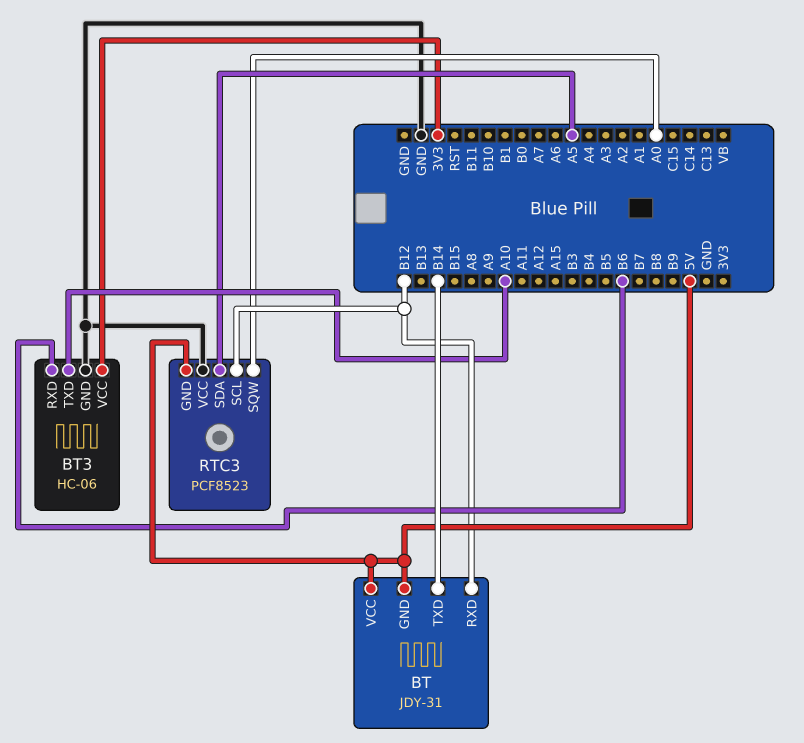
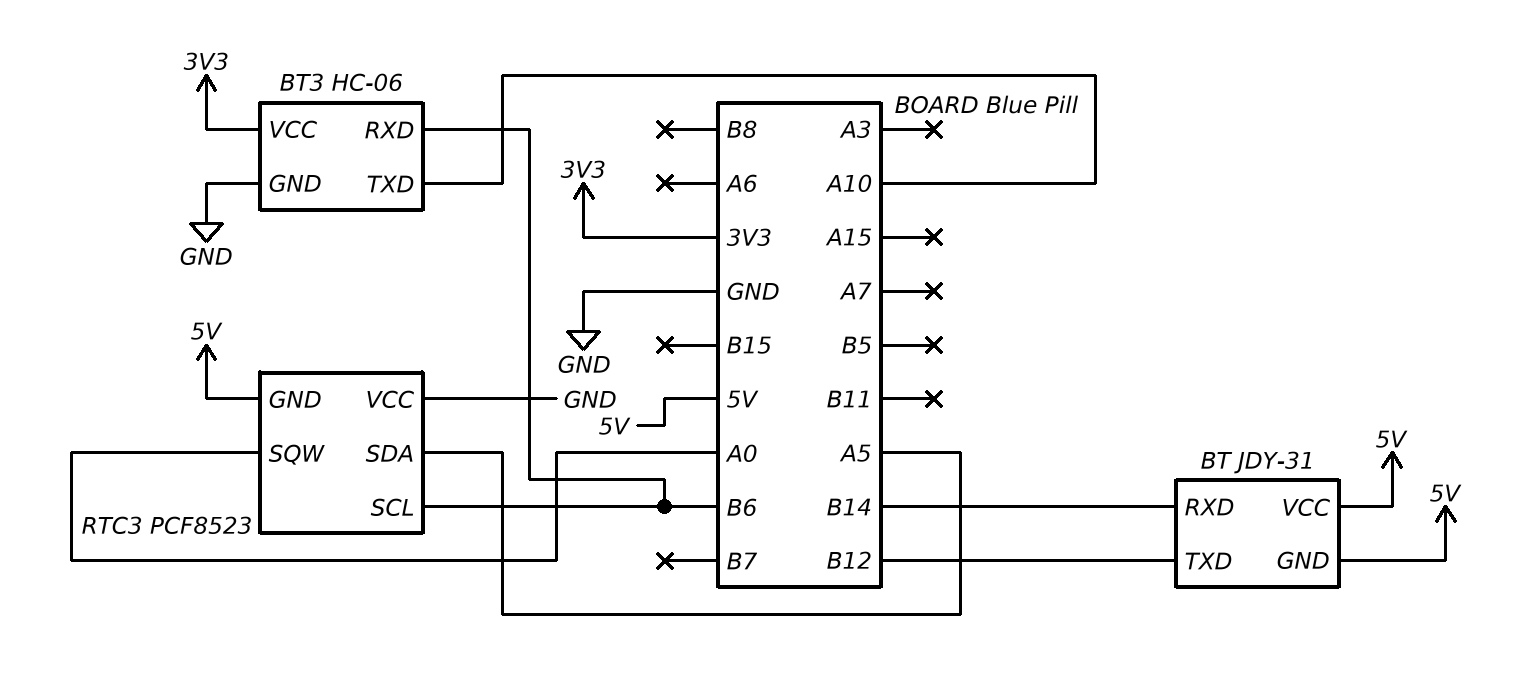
BT pin RXD: B12 -> B14
BT pin TXD: B14 -> B12
RTC3 pin SCL: B12 -> B6

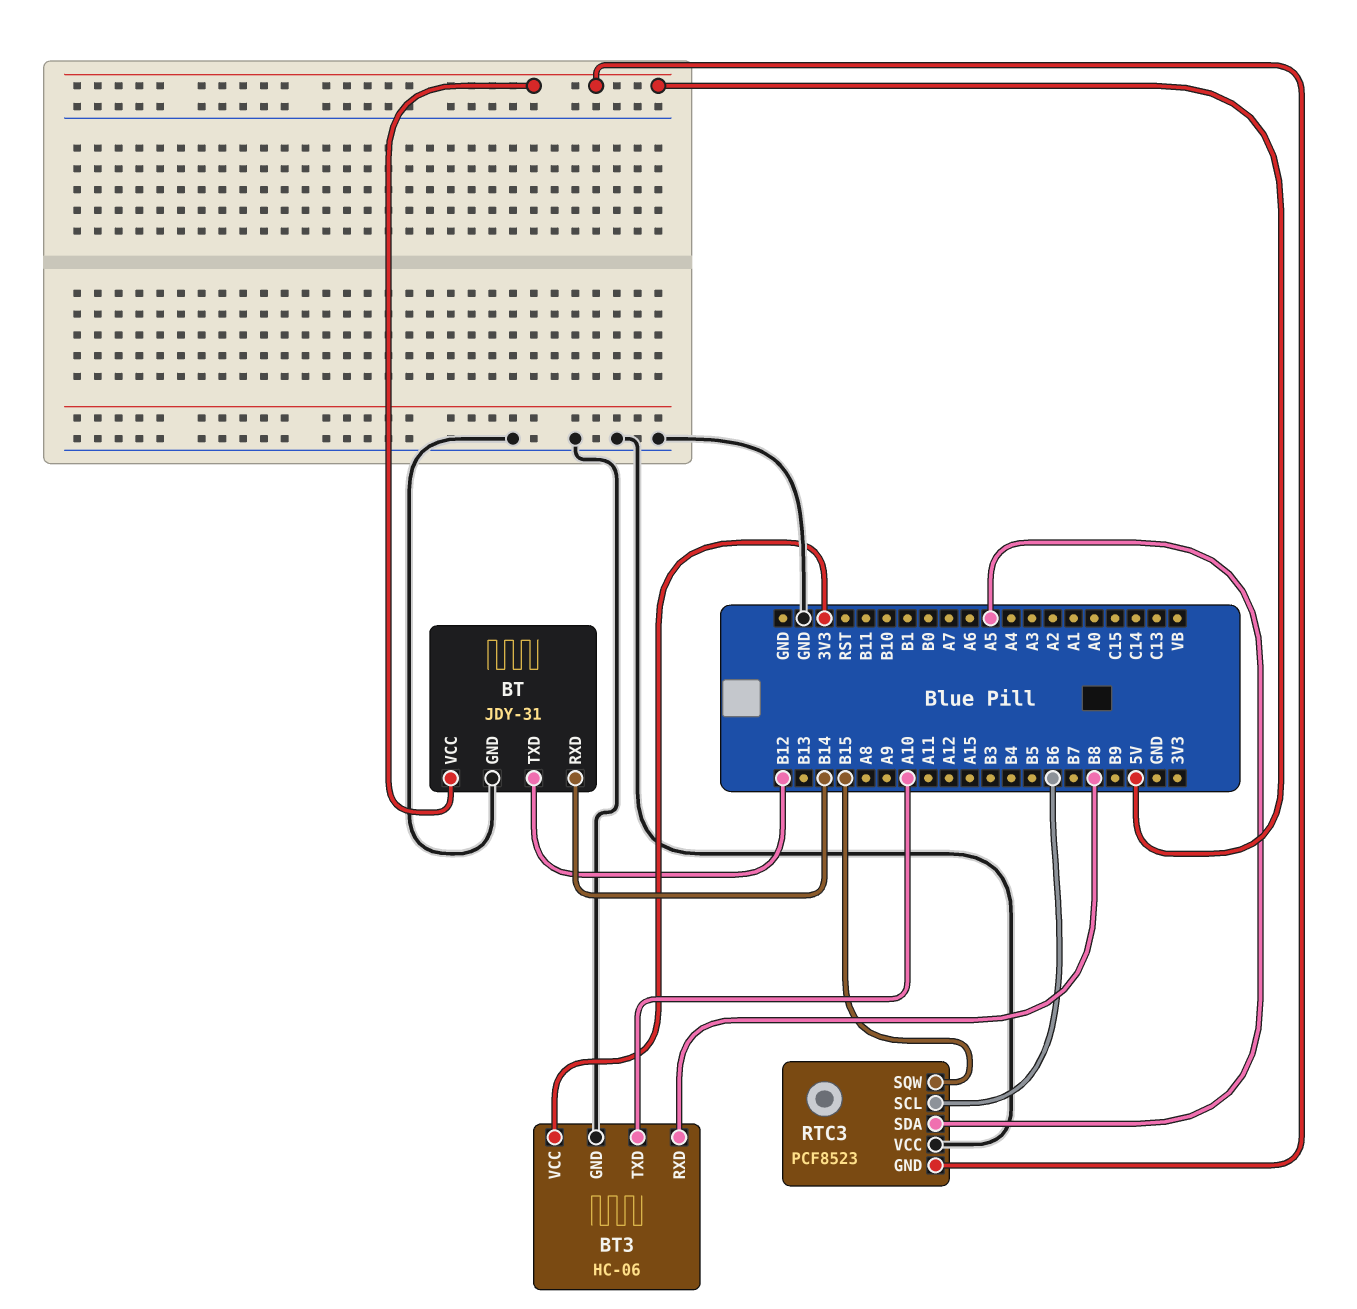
BT pin GND: 5V -> GND
BT3 pin RXD: B6 -> B8
RTC3 pin SQW: A0 -> B15

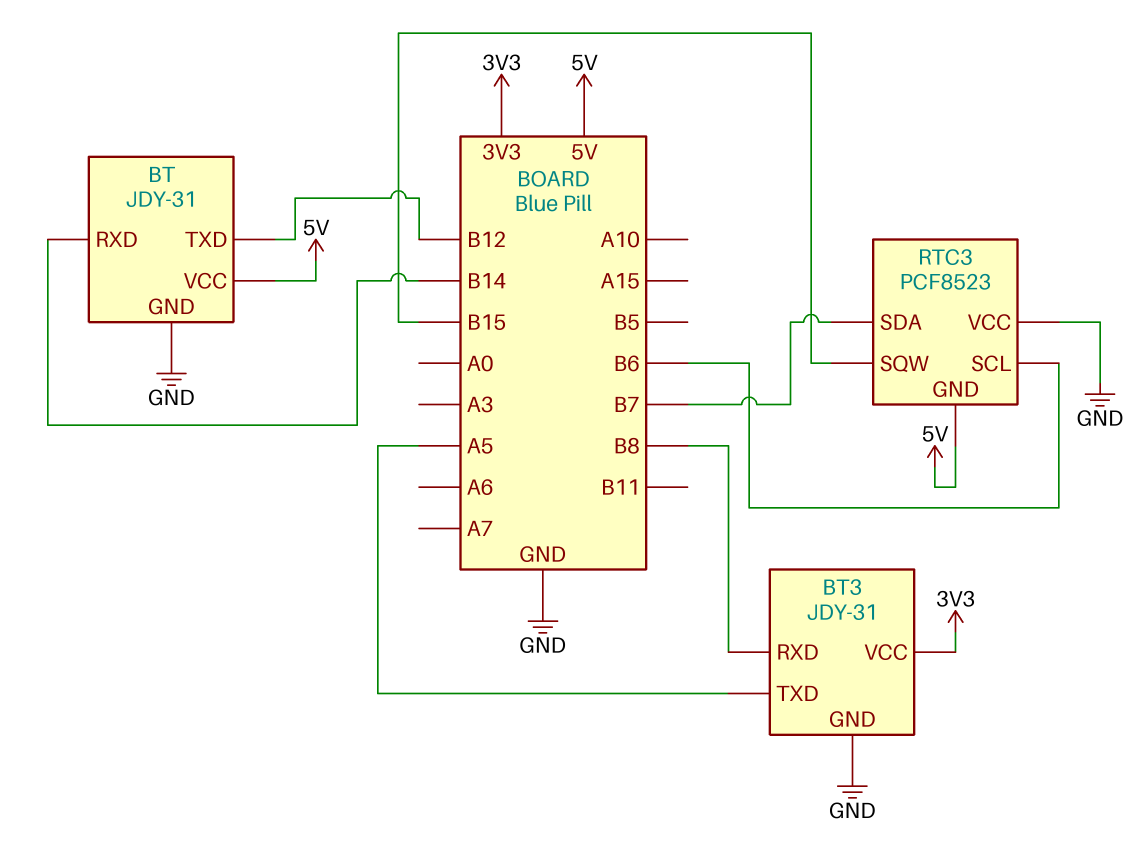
BT3: HC-06 -> JDY-31
BT3 pin TXD: A10 -> A5
RTC3 pin SDA: A5 -> B7

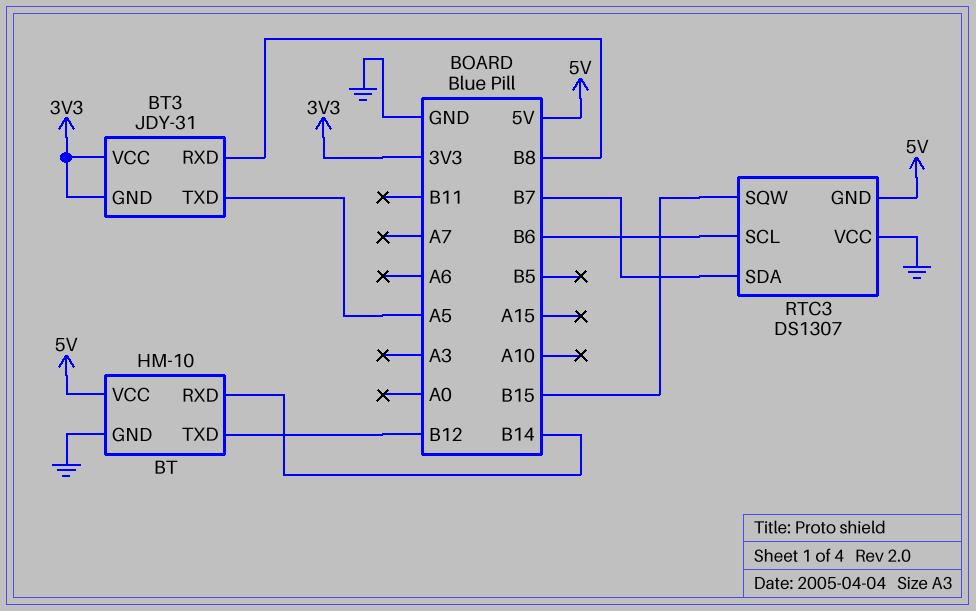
BT: JDY-31 -> HM-10
BT3 pin GND: GND -> 3V3
RTC3: PCF8523 -> DS1307

